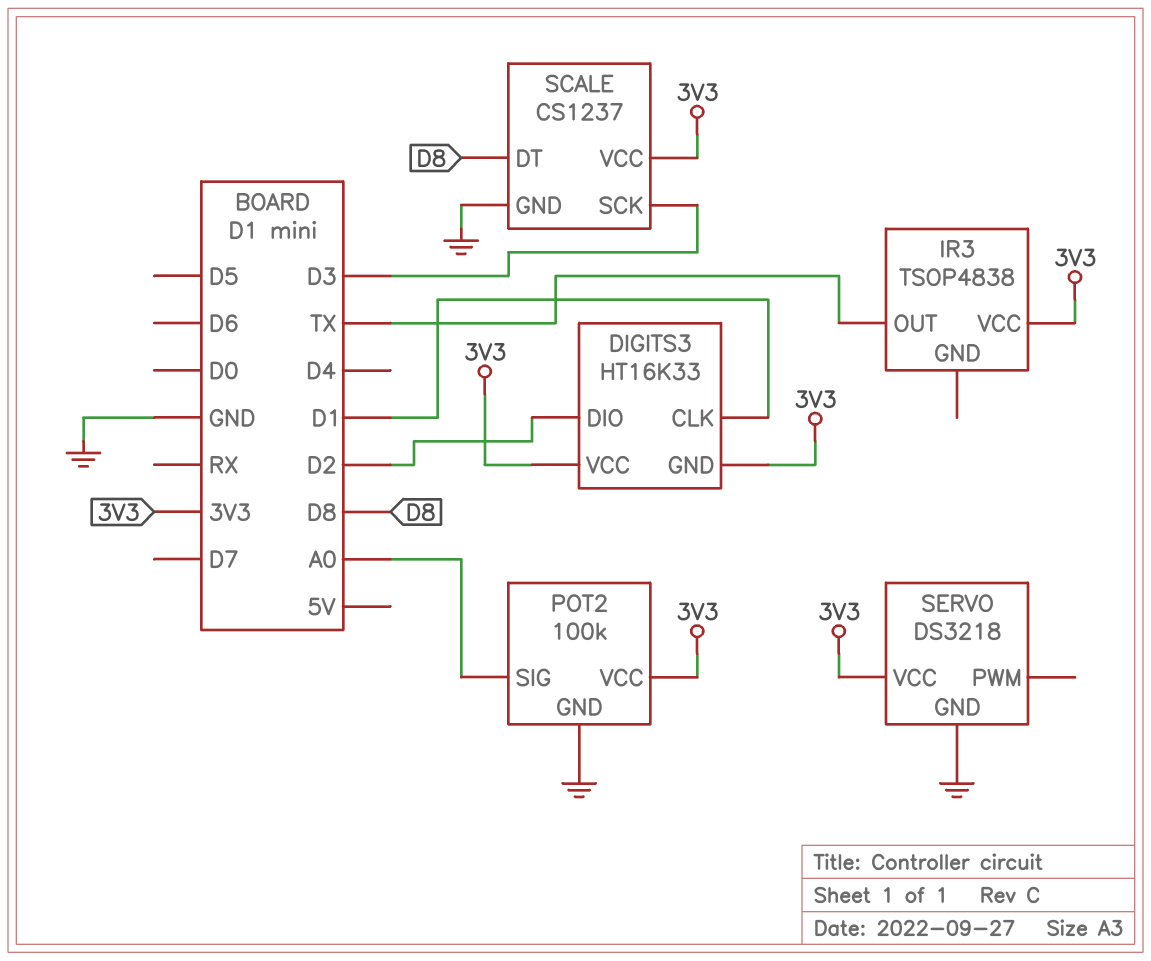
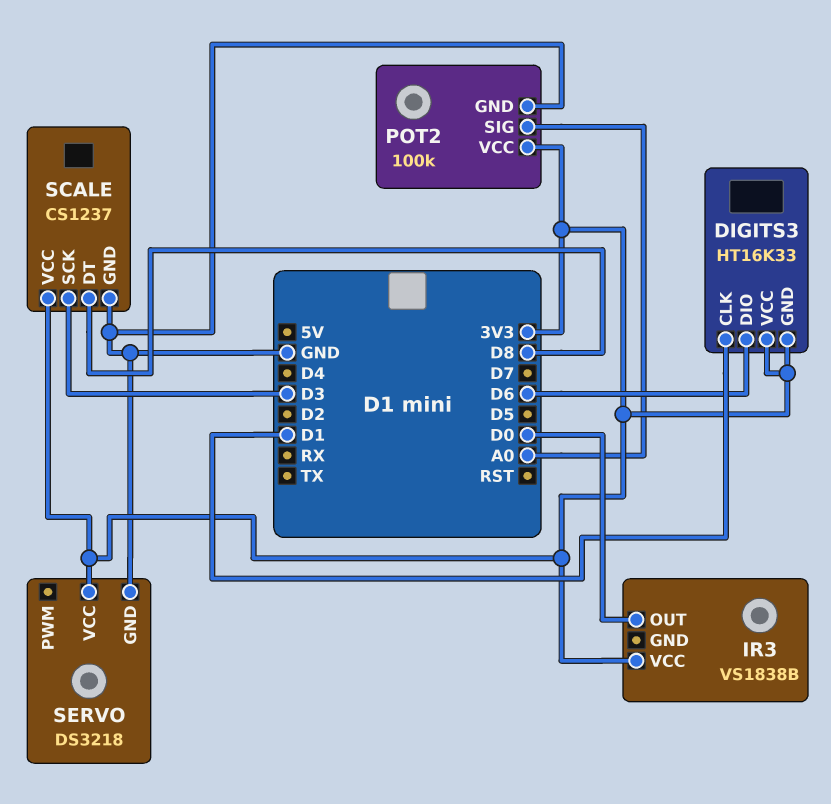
DIGITS3 pin DIO: D2 -> D6
IR3: TSOP4838 -> VS1838B
IR3 pin OUT: TX -> D0

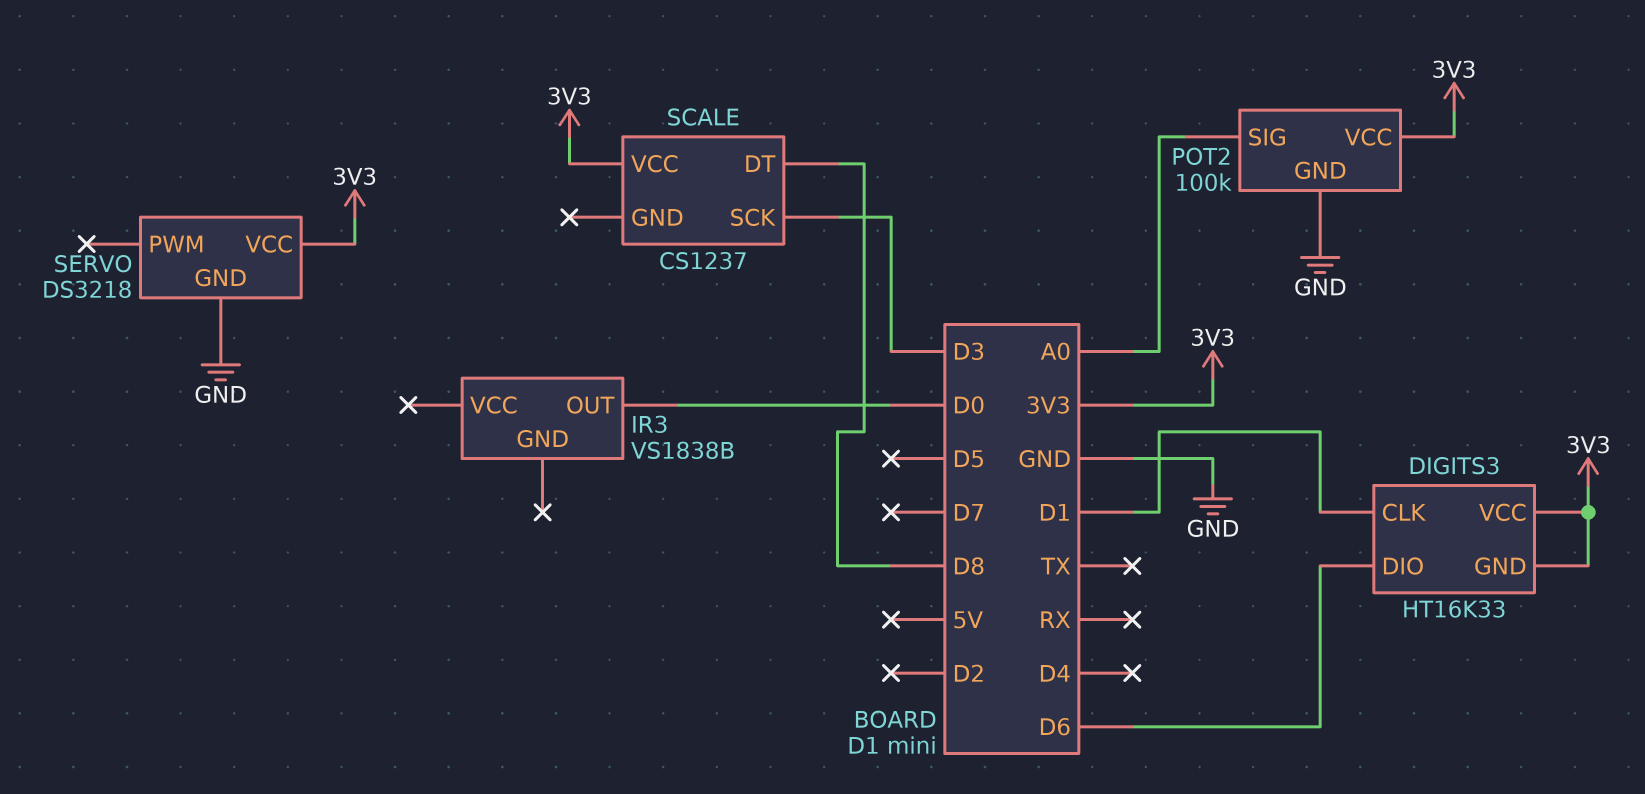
IR3 pin VCC: 3V3 -> none
SCALE pin GND: GND -> none

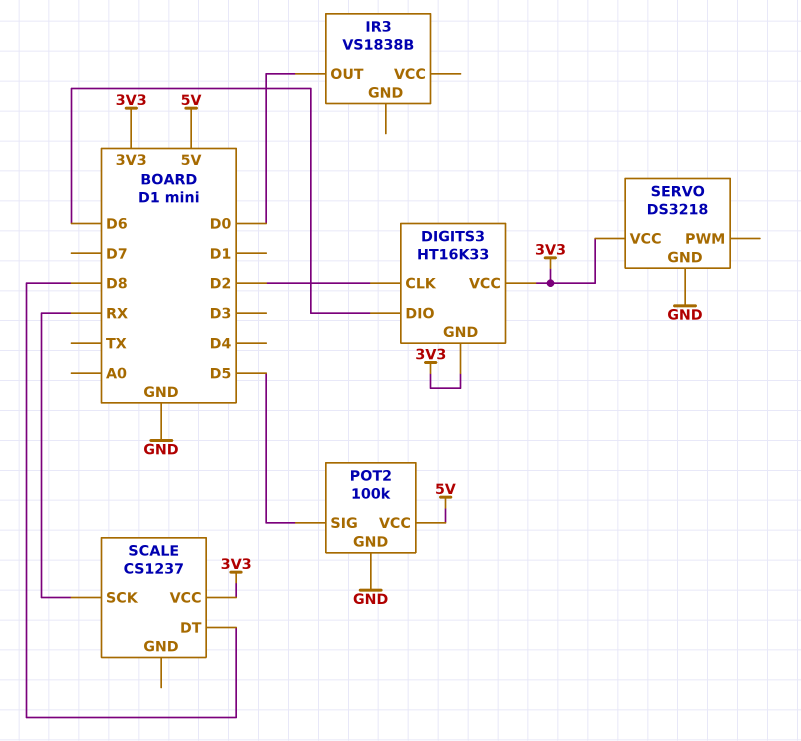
DIGITS3 pin CLK: D1 -> D2
POT2 pin SIG: A0 -> D5
POT2 pin VCC: 3V3 -> 5V
SCALE pin SCK: D3 -> RX

